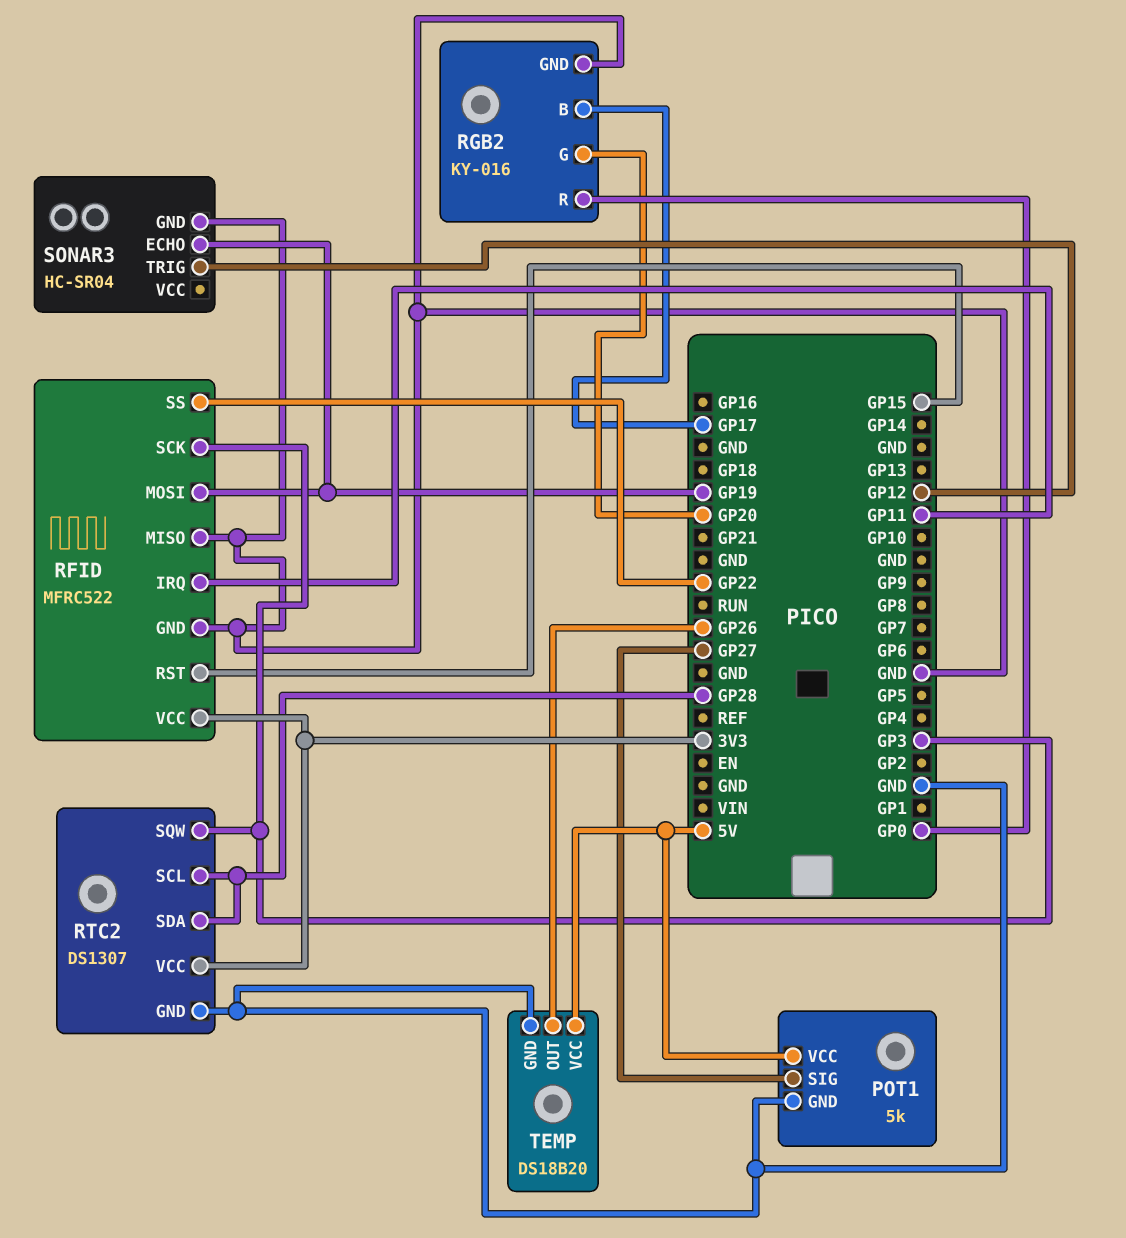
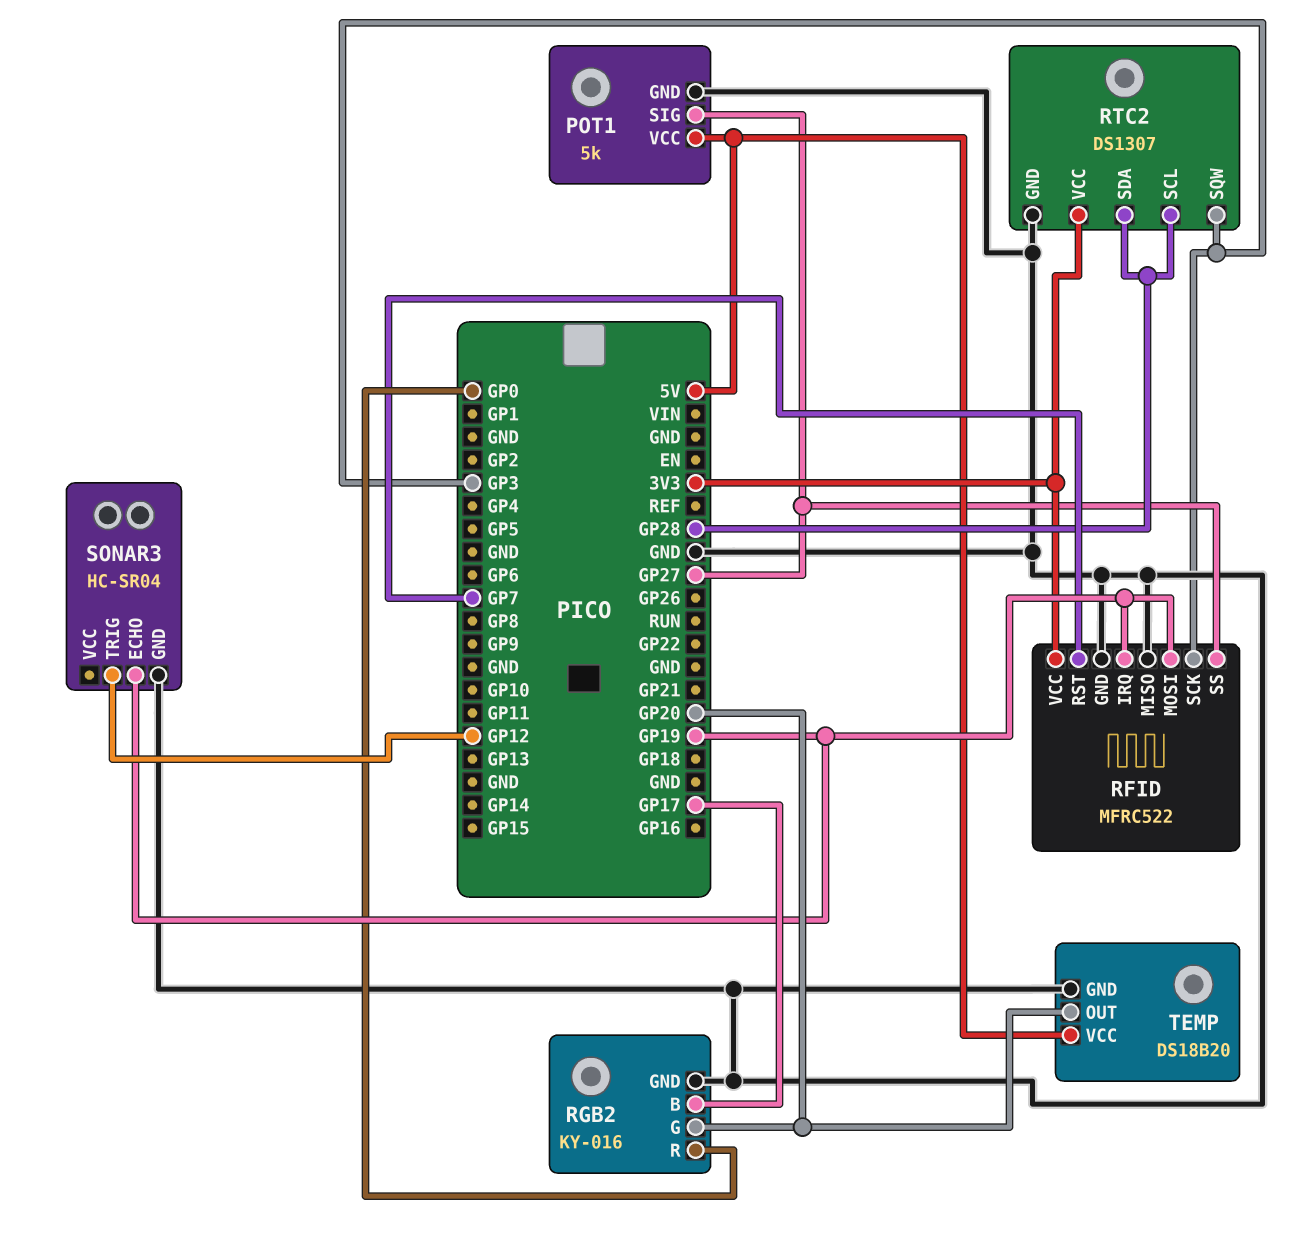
RFID pin IRQ: GP11 -> GP19
RFID pin RST: GP15 -> GP7
RFID pin SS: GP22 -> GP27
TEMP pin OUT: GP26 -> GP20

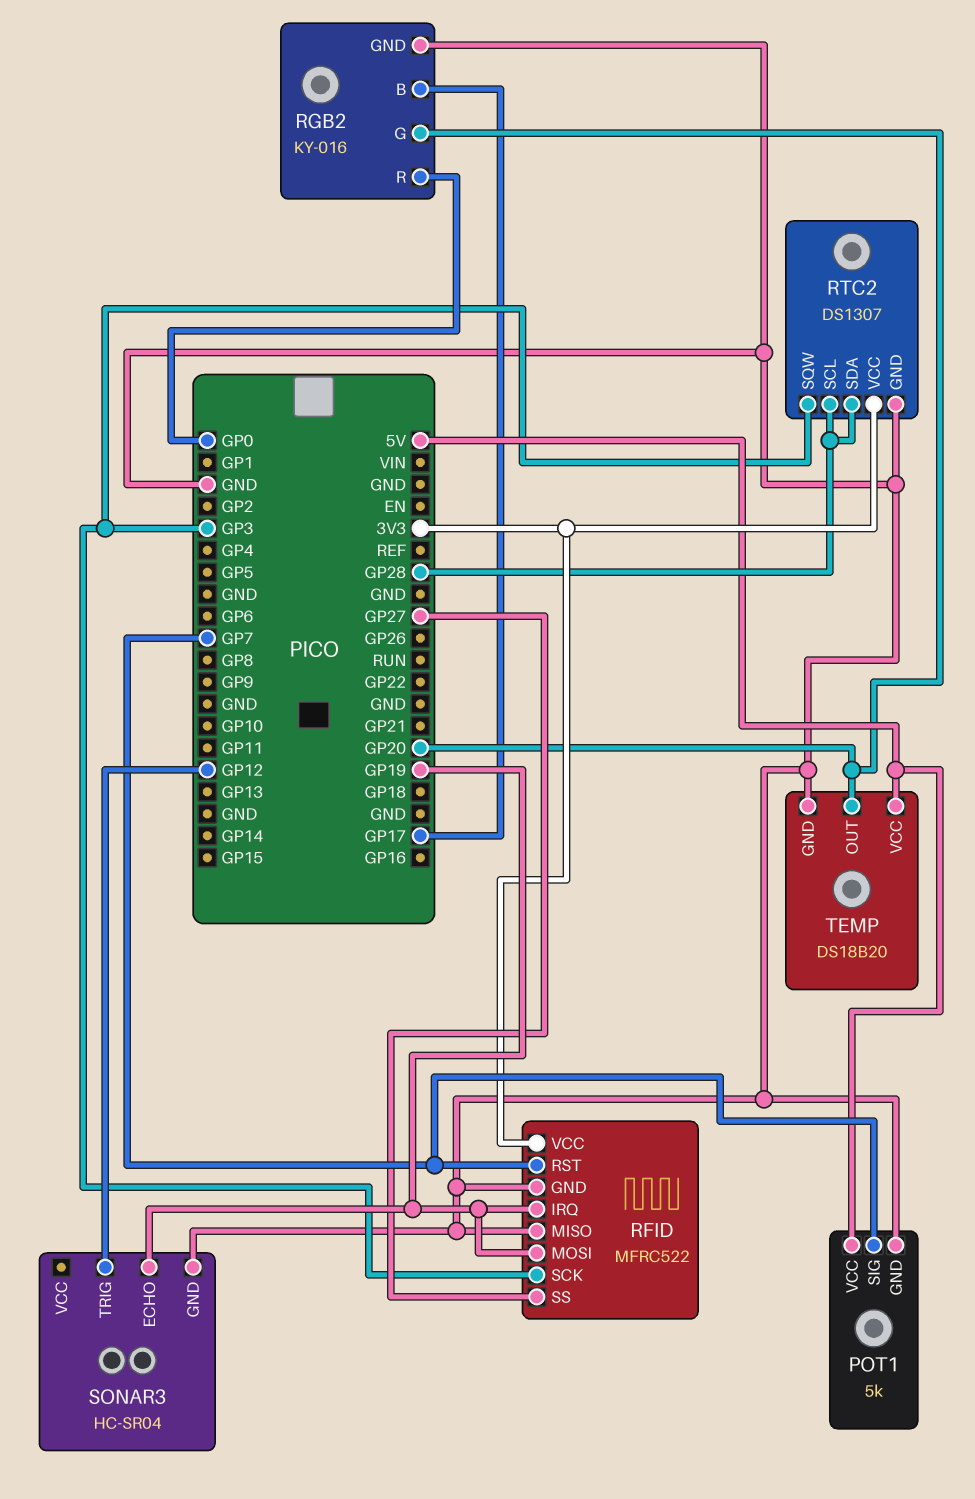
POT1 pin SIG: GP27 -> GP7

